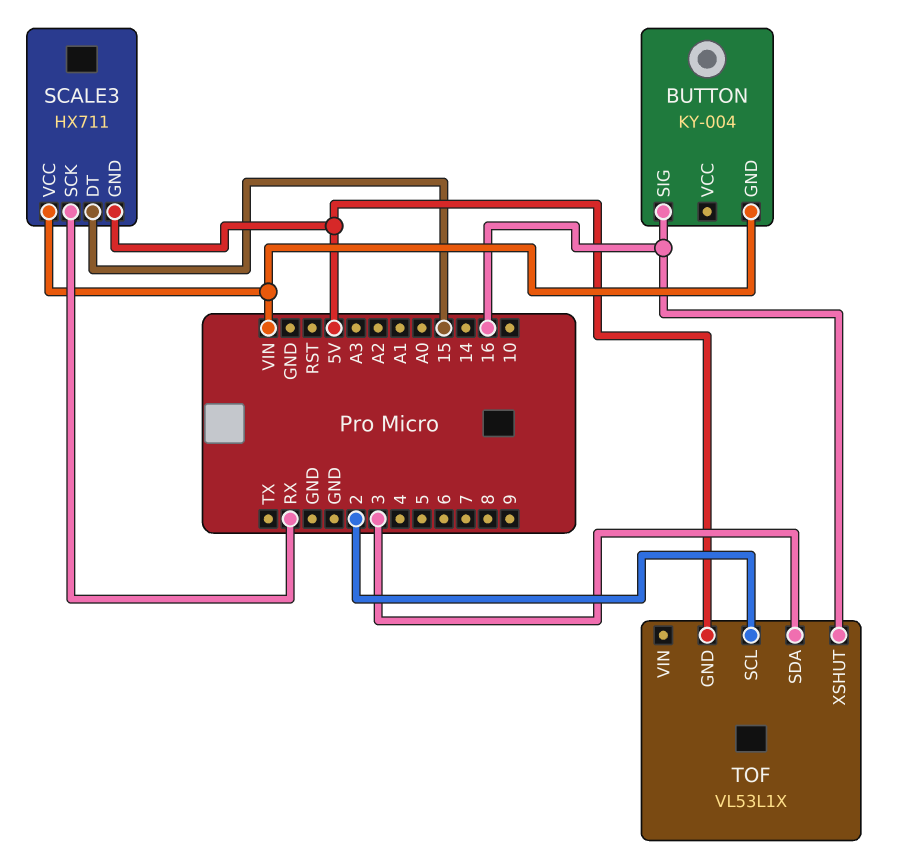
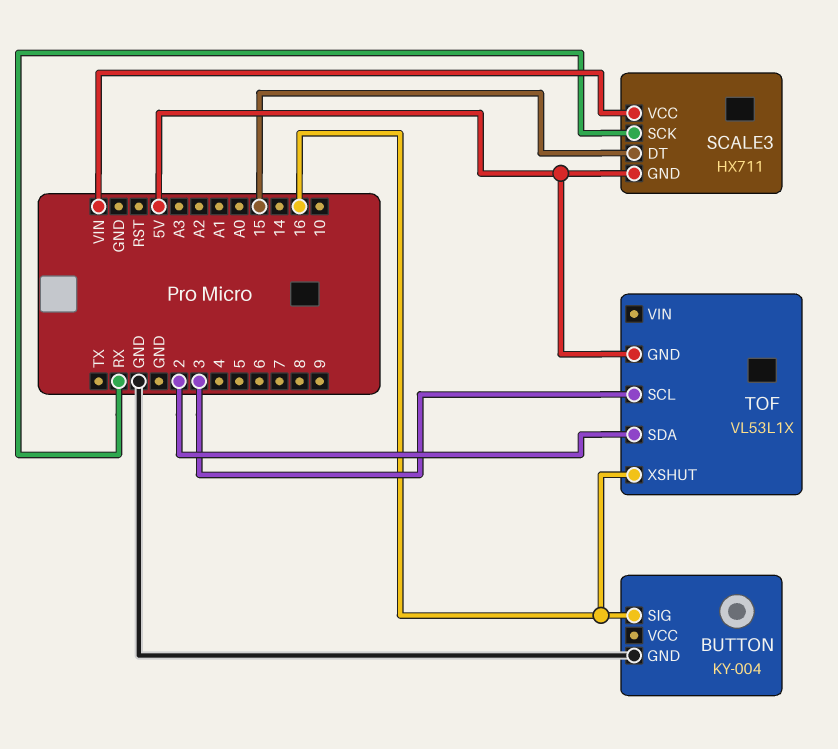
BUTTON pin GND: VIN -> GND
TOF pin SCL: 2 -> 3
TOF pin SDA: 3 -> 2

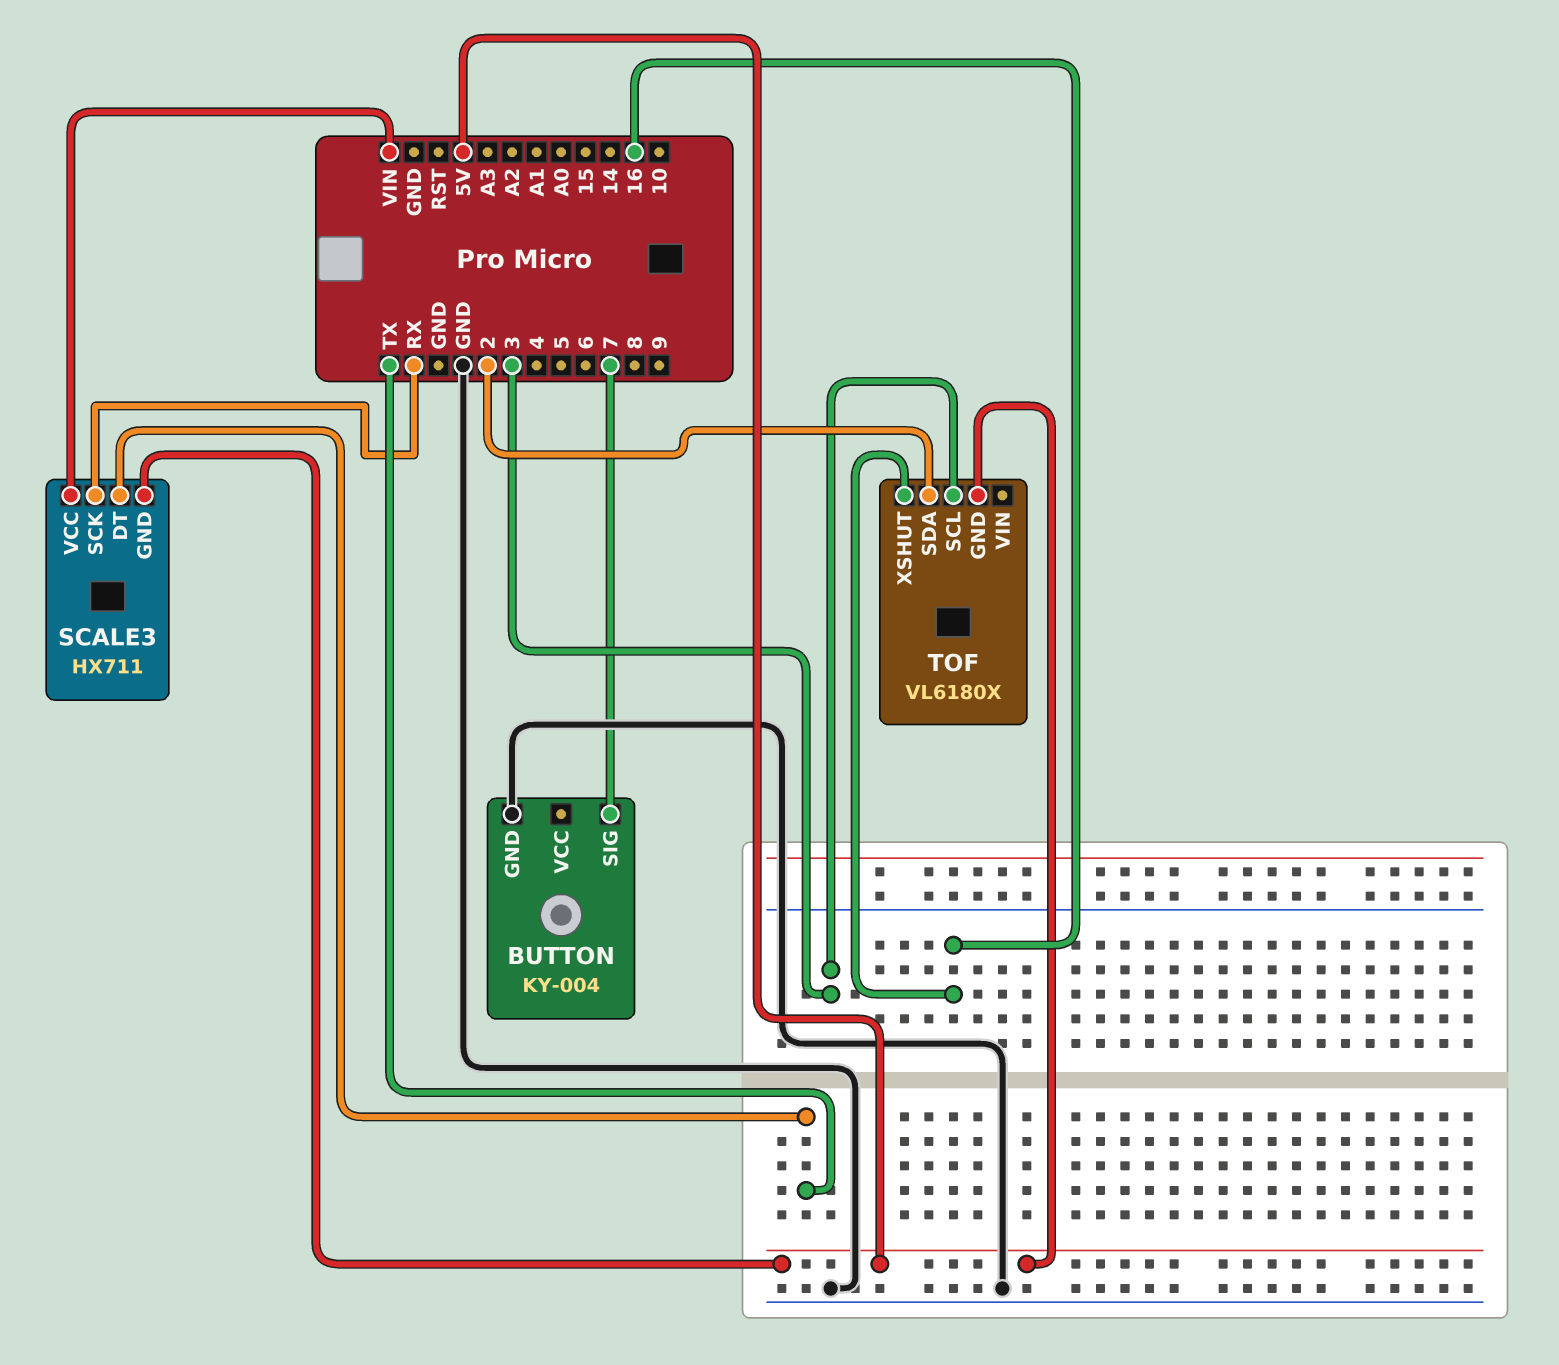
BUTTON pin SIG: 16 -> 7
SCALE3 pin DT: 15 -> TX
TOF: VL53L1X -> VL6180X

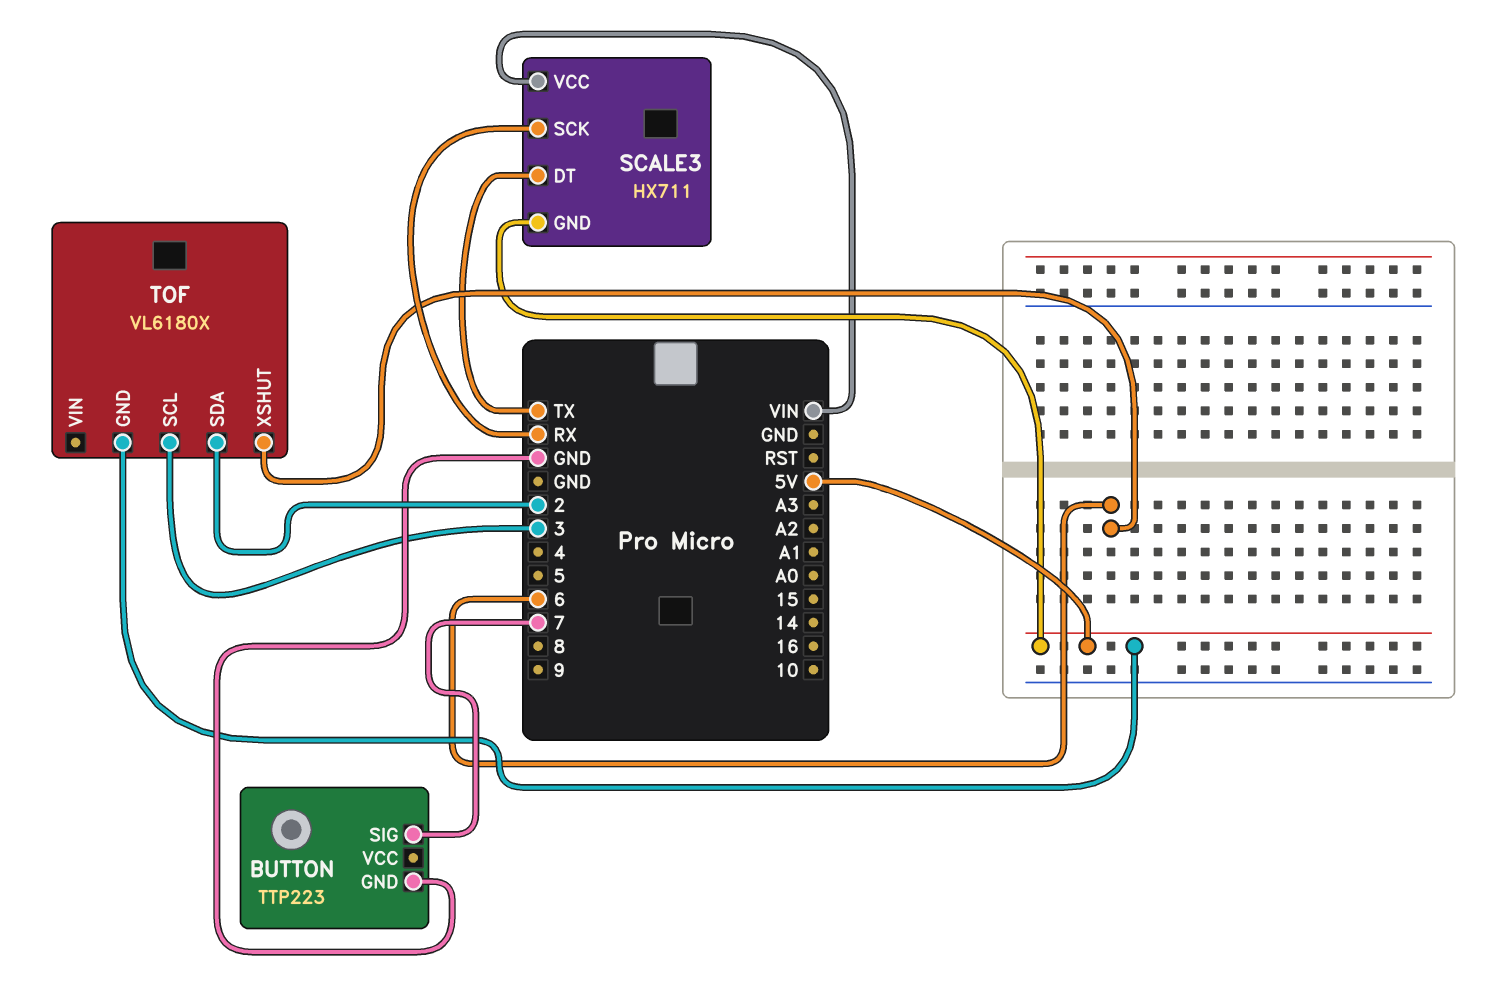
BUTTON: KY-004 -> TTP223
TOF pin XSHUT: 16 -> 6

